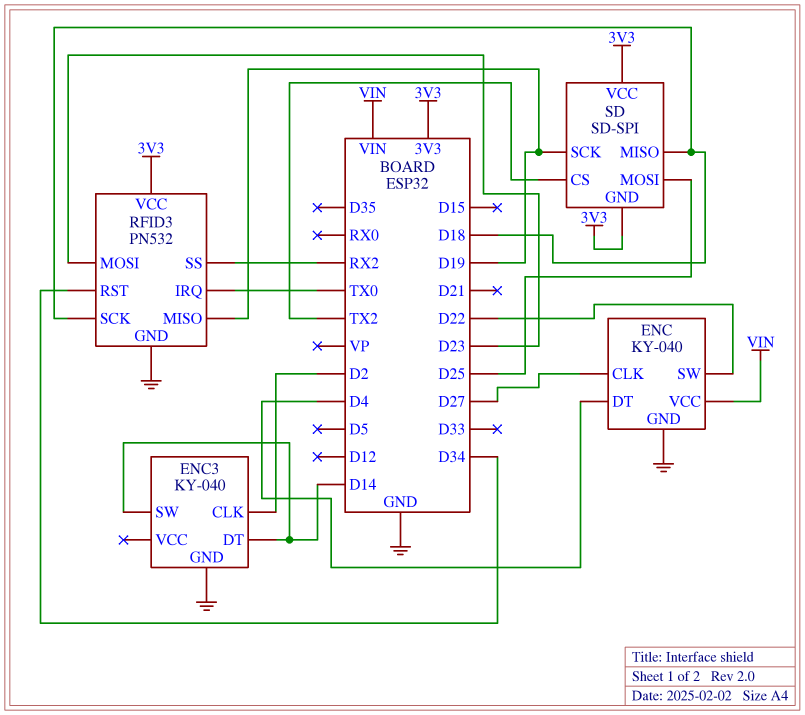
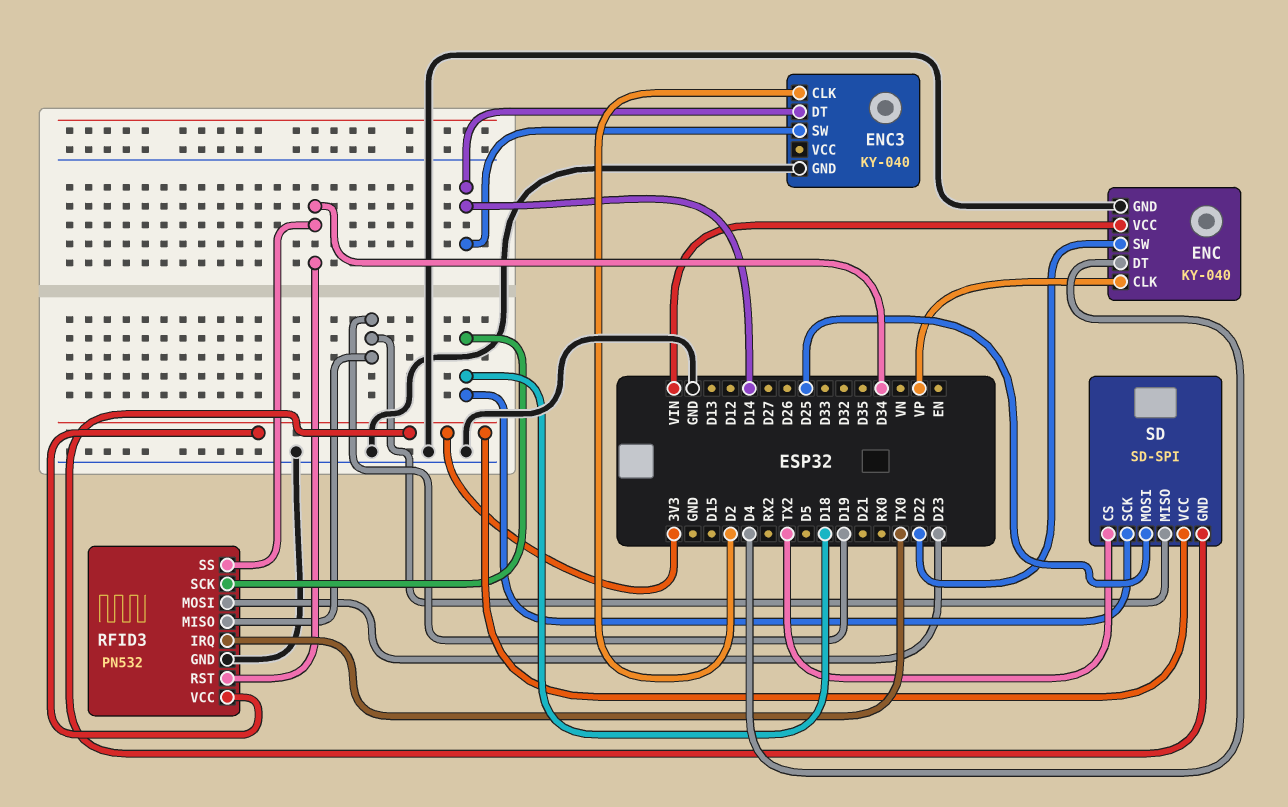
ENC pin CLK: D27 -> VP
RFID3 pin SS: RX2 -> D34
SD pin MISO: D18 -> D19
SD pin SCK: D19 -> D18

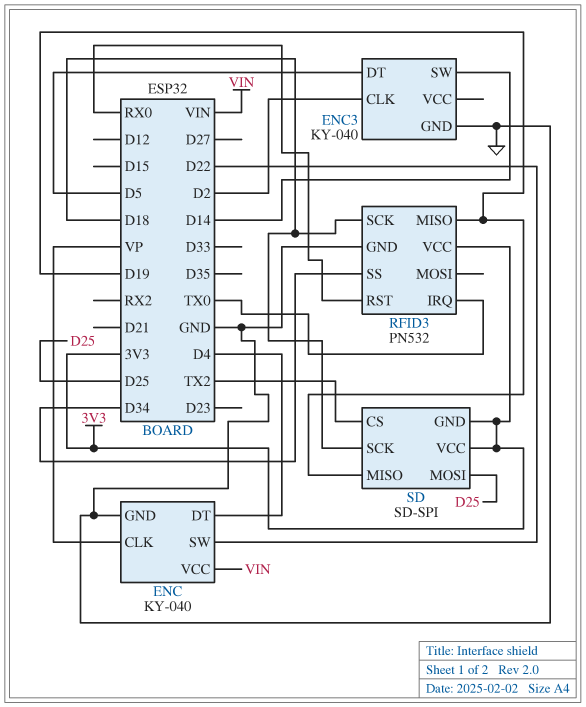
ENC3 pin DT: D14 -> D5
RFID3 pin MOSI: D23 -> none
RFID3 pin RST: D34 -> RX0

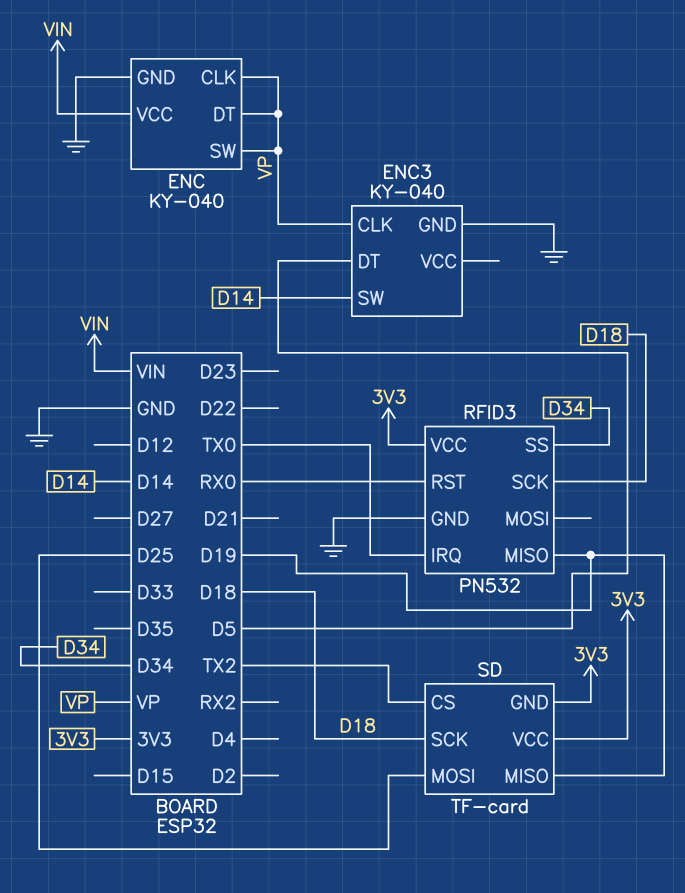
ENC pin DT: D4 -> VP
ENC pin SW: D22 -> VP
ENC3 pin CLK: D2 -> VP
SD: SD-SPI -> TF-card

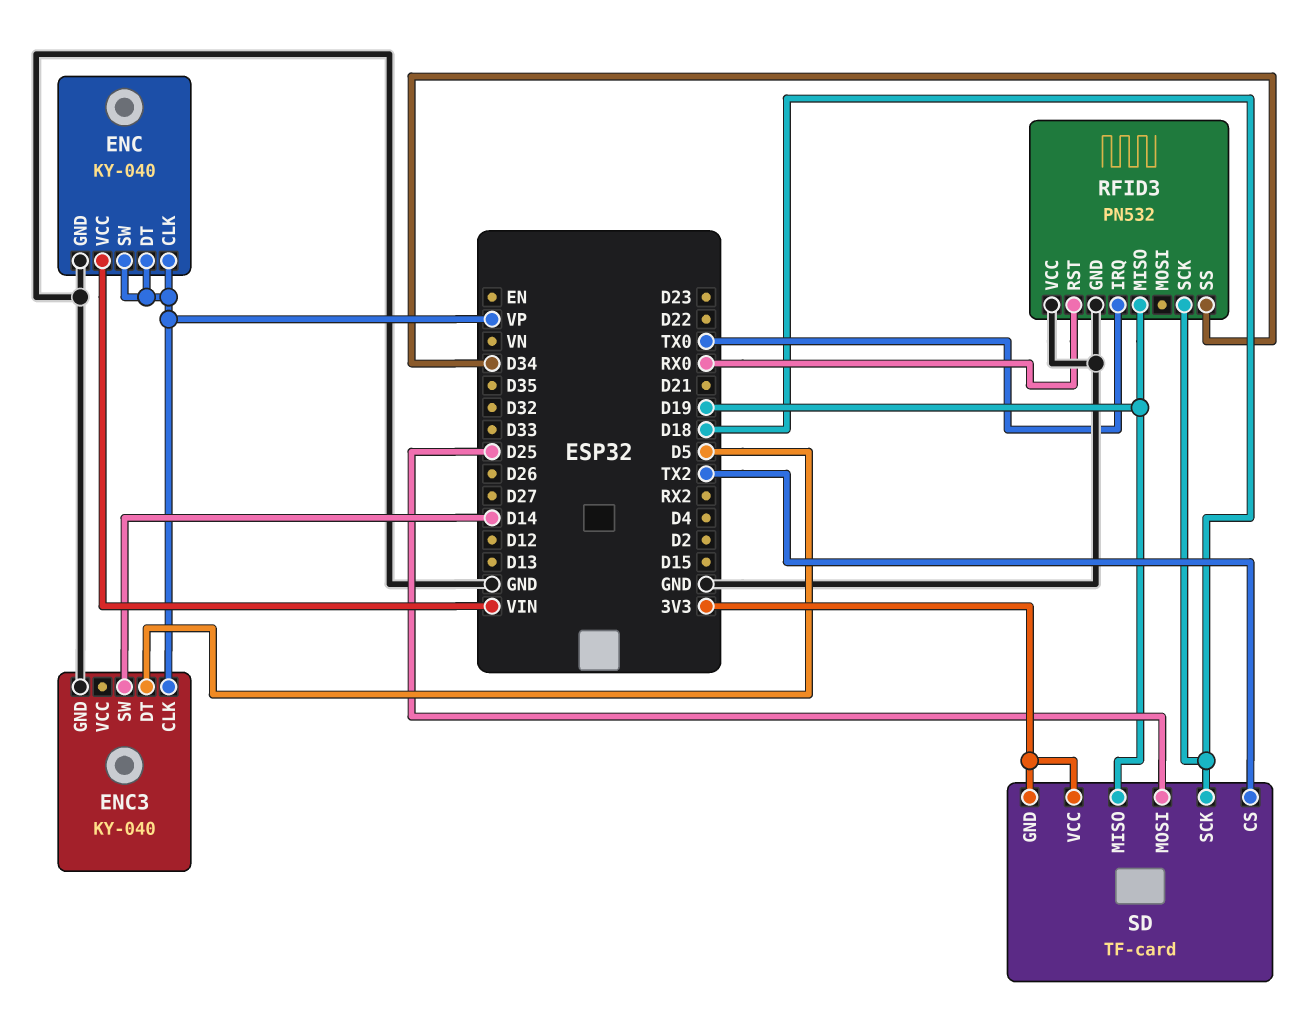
RFID3 pin VCC: 3V3 -> GND

